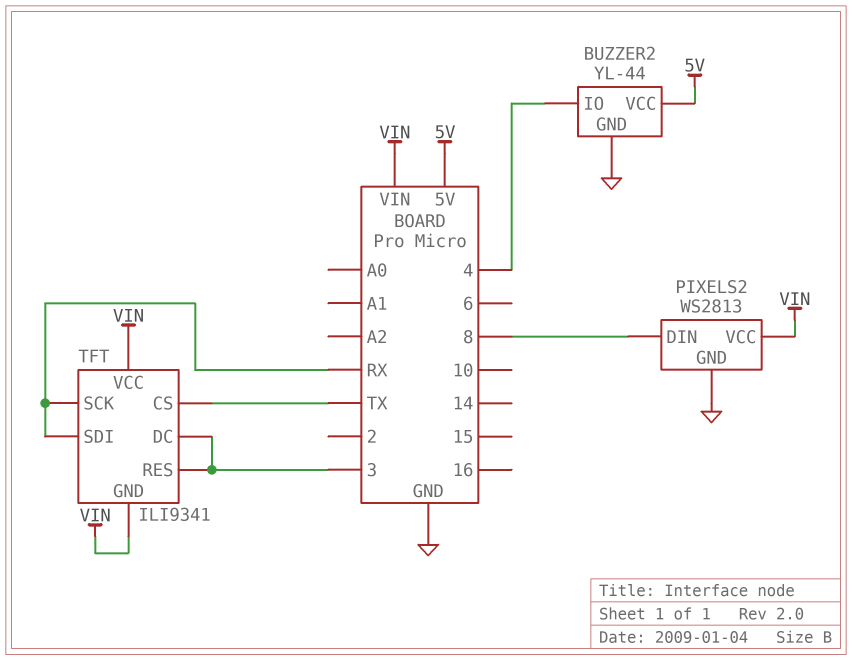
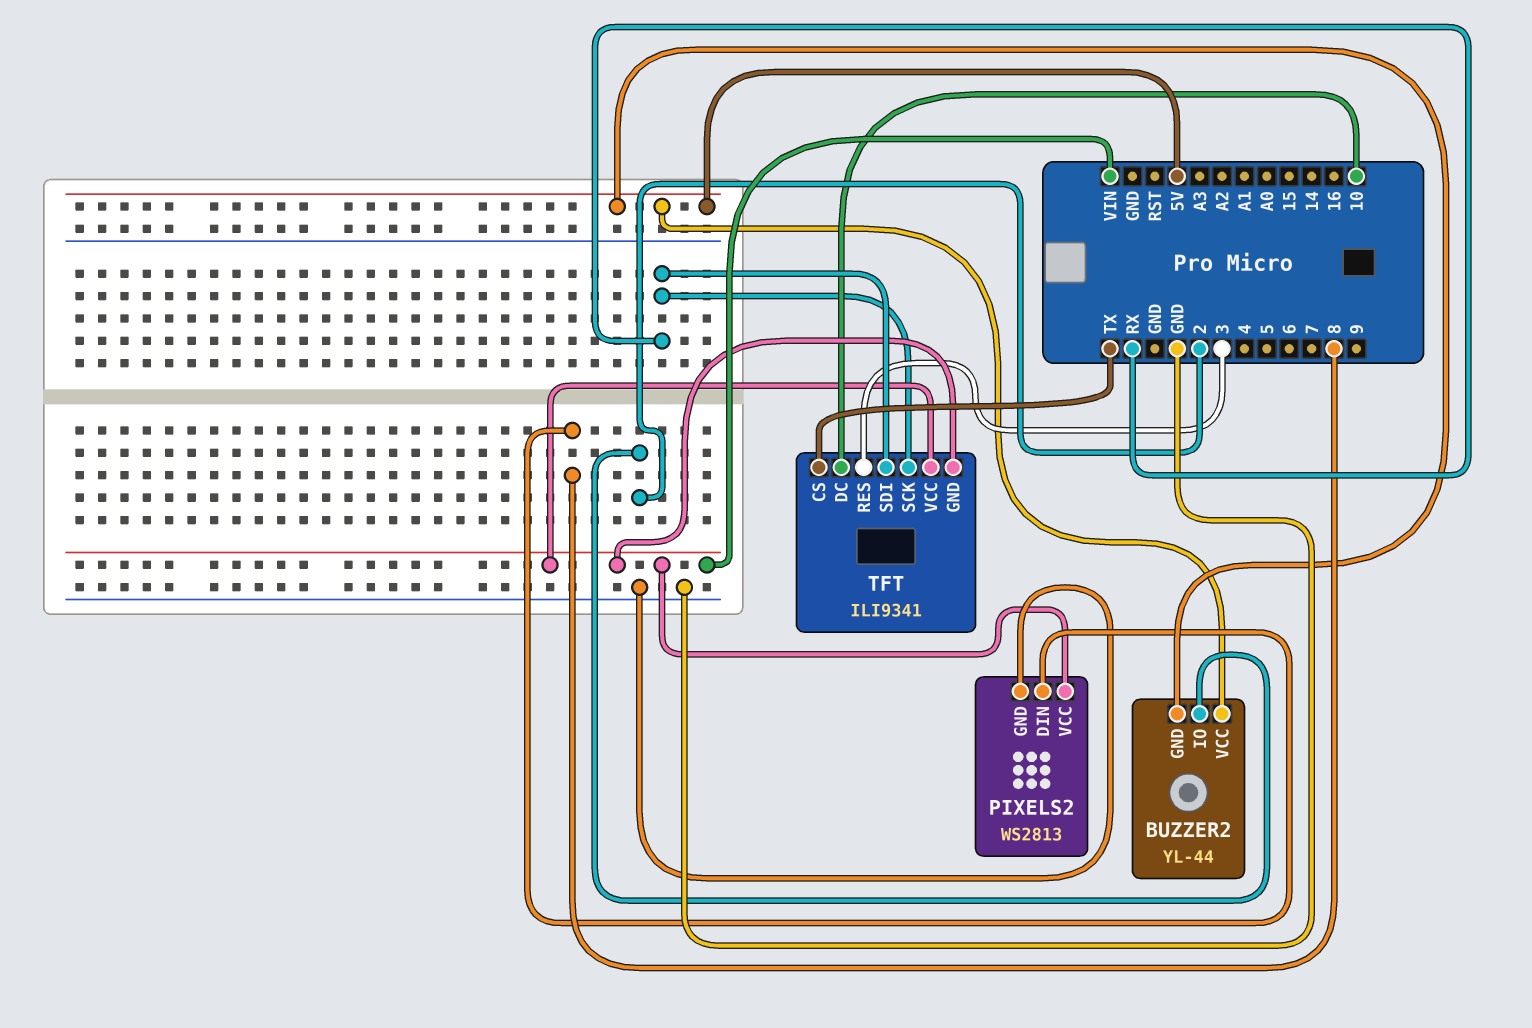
BUZZER2 pin GND: GND -> 5V
BUZZER2 pin IO: 4 -> 2
TFT pin DC: 3 -> 10

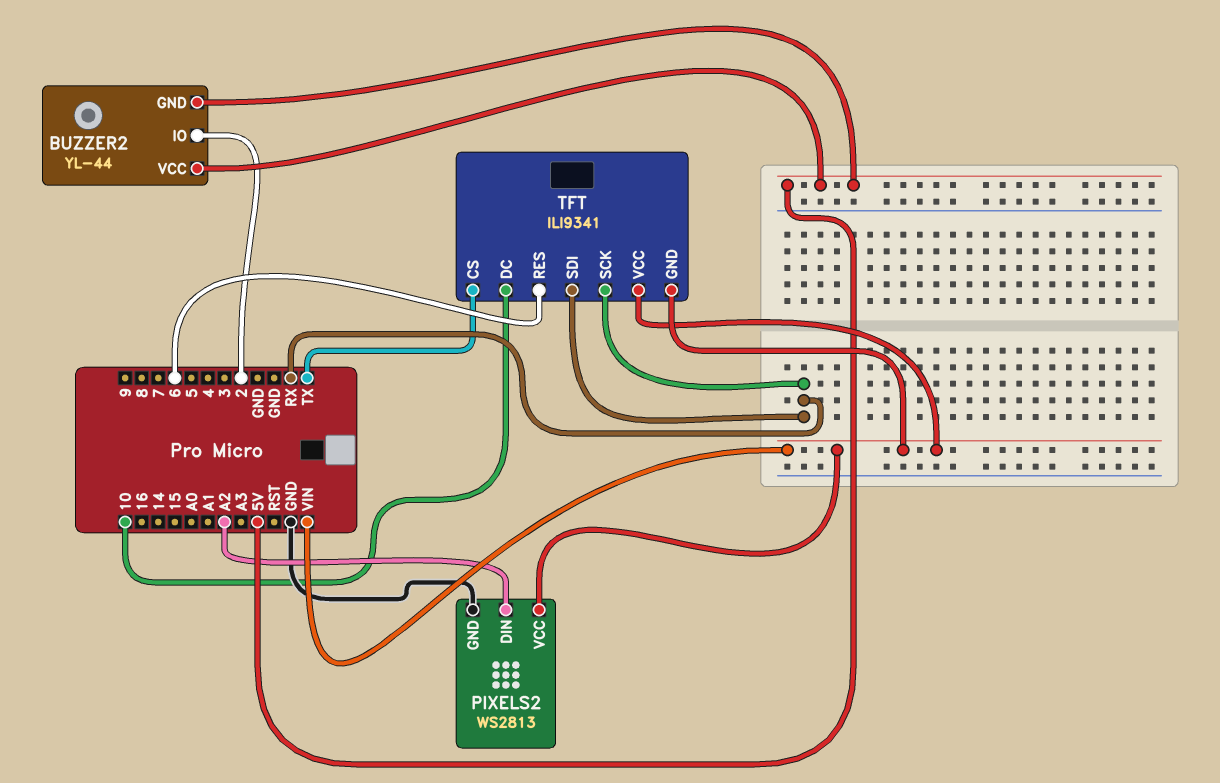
PIXELS2 pin DIN: 8 -> A2
TFT pin RES: 3 -> 6

